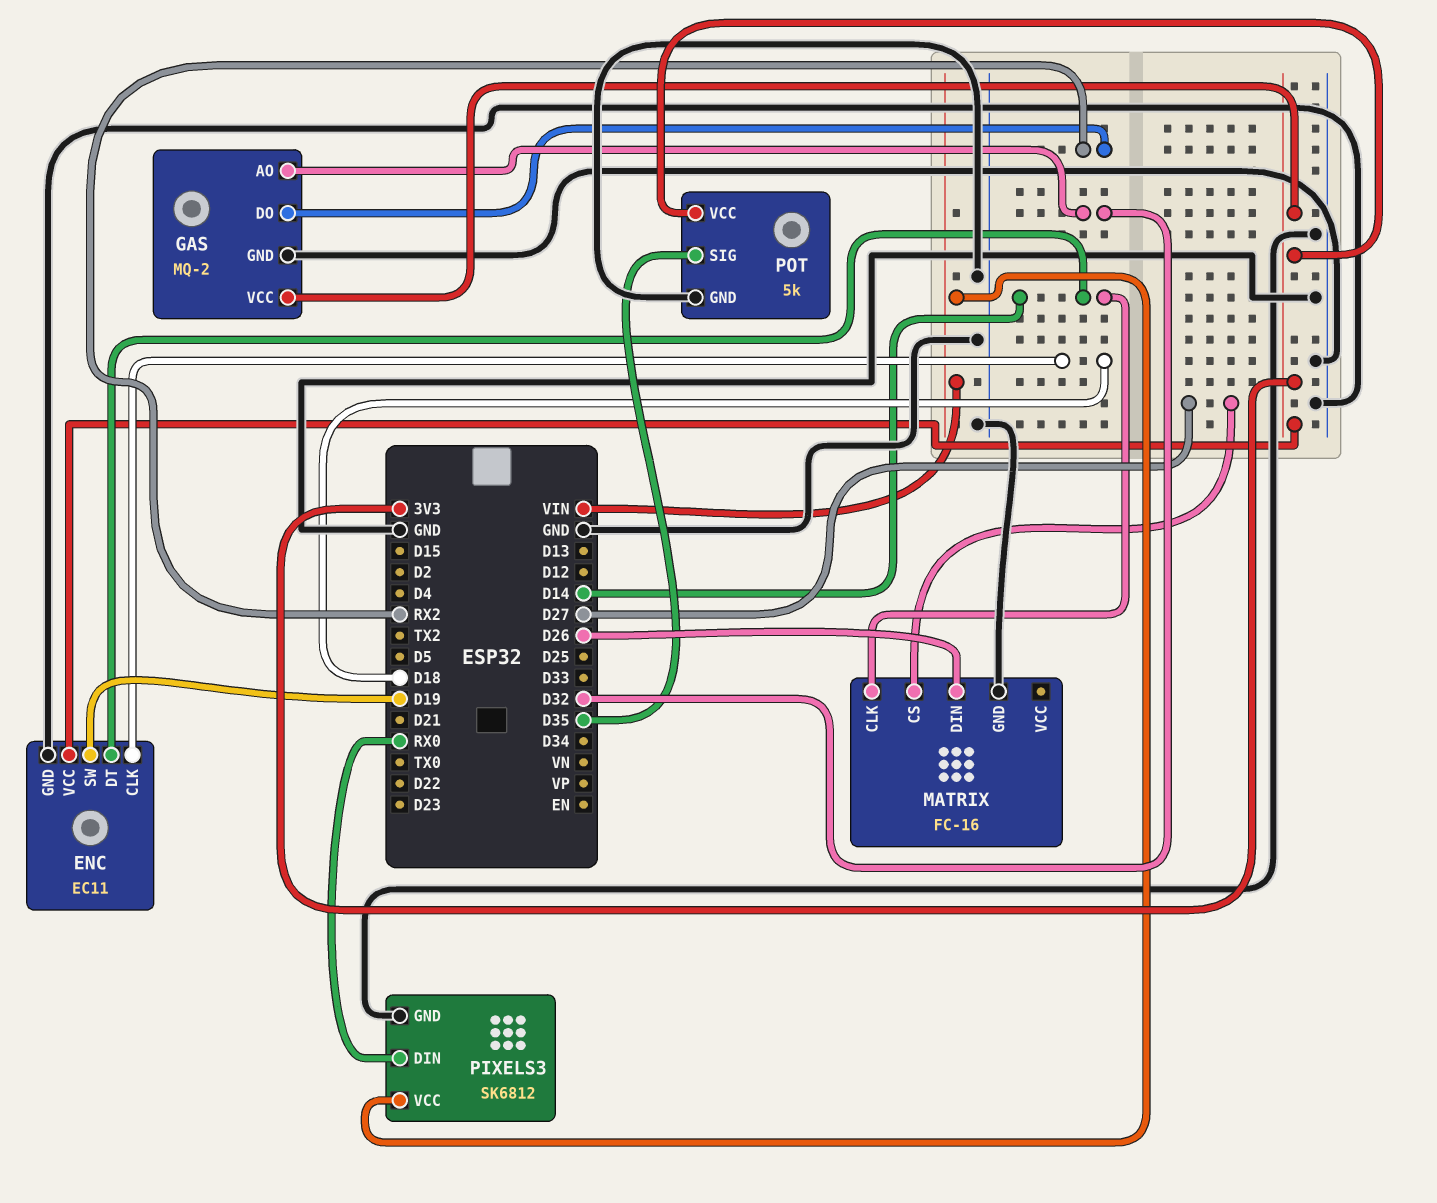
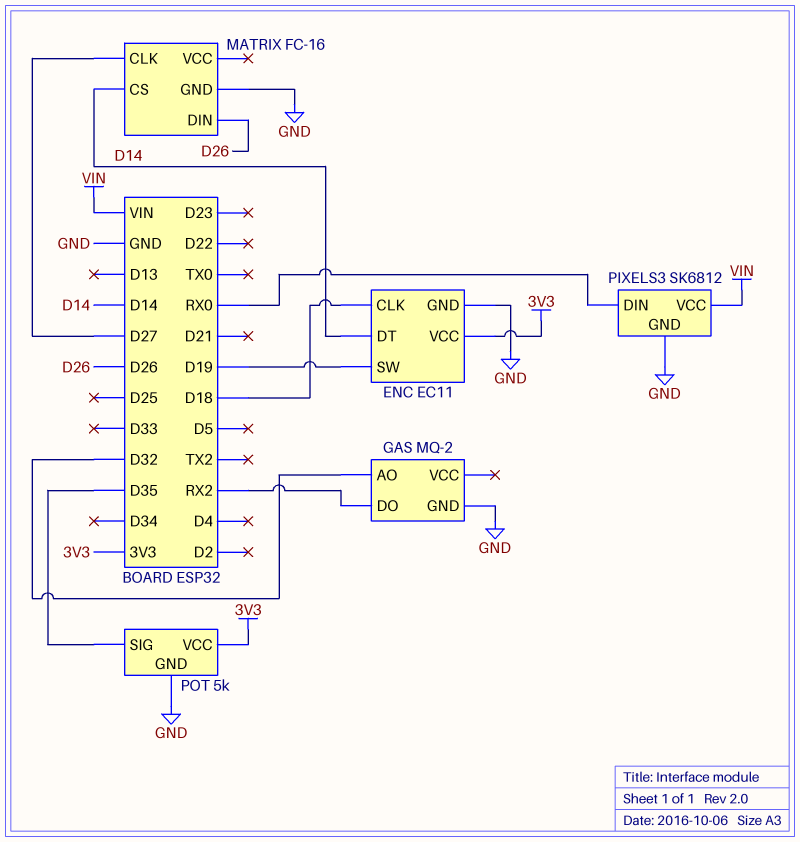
GAS pin VCC: 3V3 -> none
MATRIX pin CLK: D14 -> D27
MATRIX pin CS: D27 -> D14

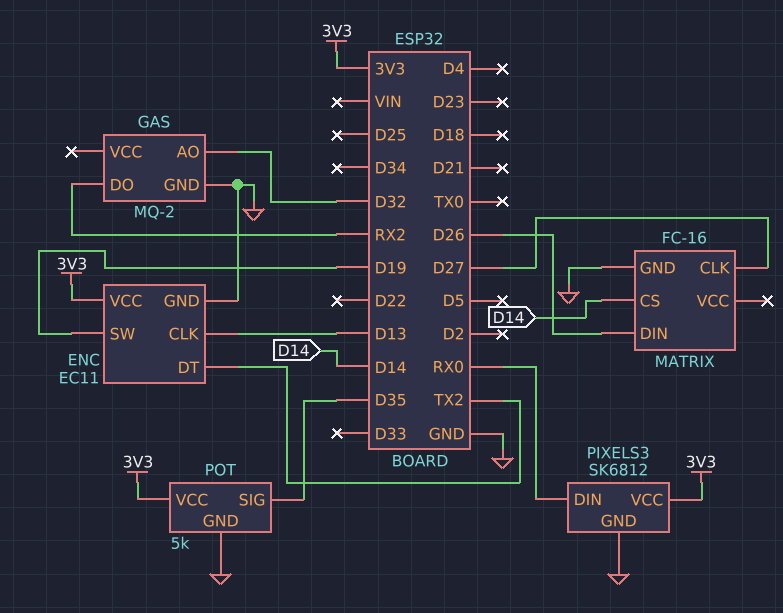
ENC pin CLK: D18 -> D13
ENC pin DT: D14 -> TX2
PIXELS3 pin VCC: VIN -> 3V3

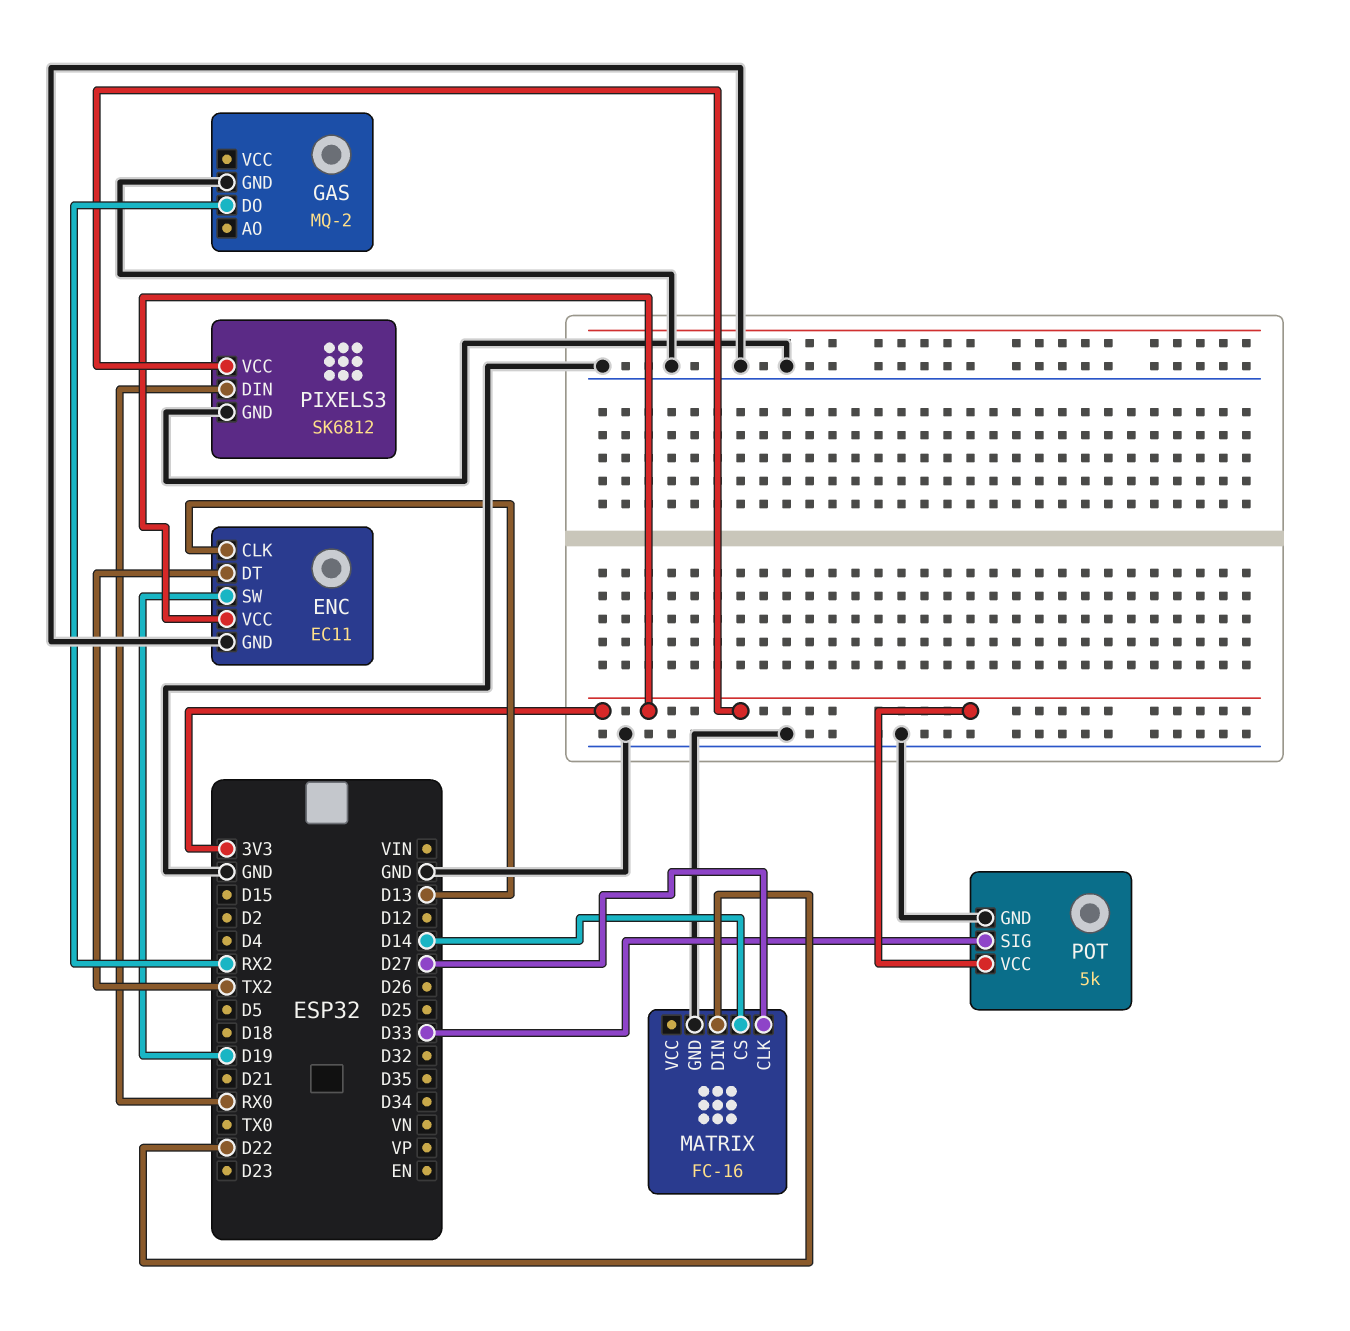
GAS pin AO: D32 -> none
MATRIX pin DIN: D26 -> D22
POT pin SIG: D35 -> D33

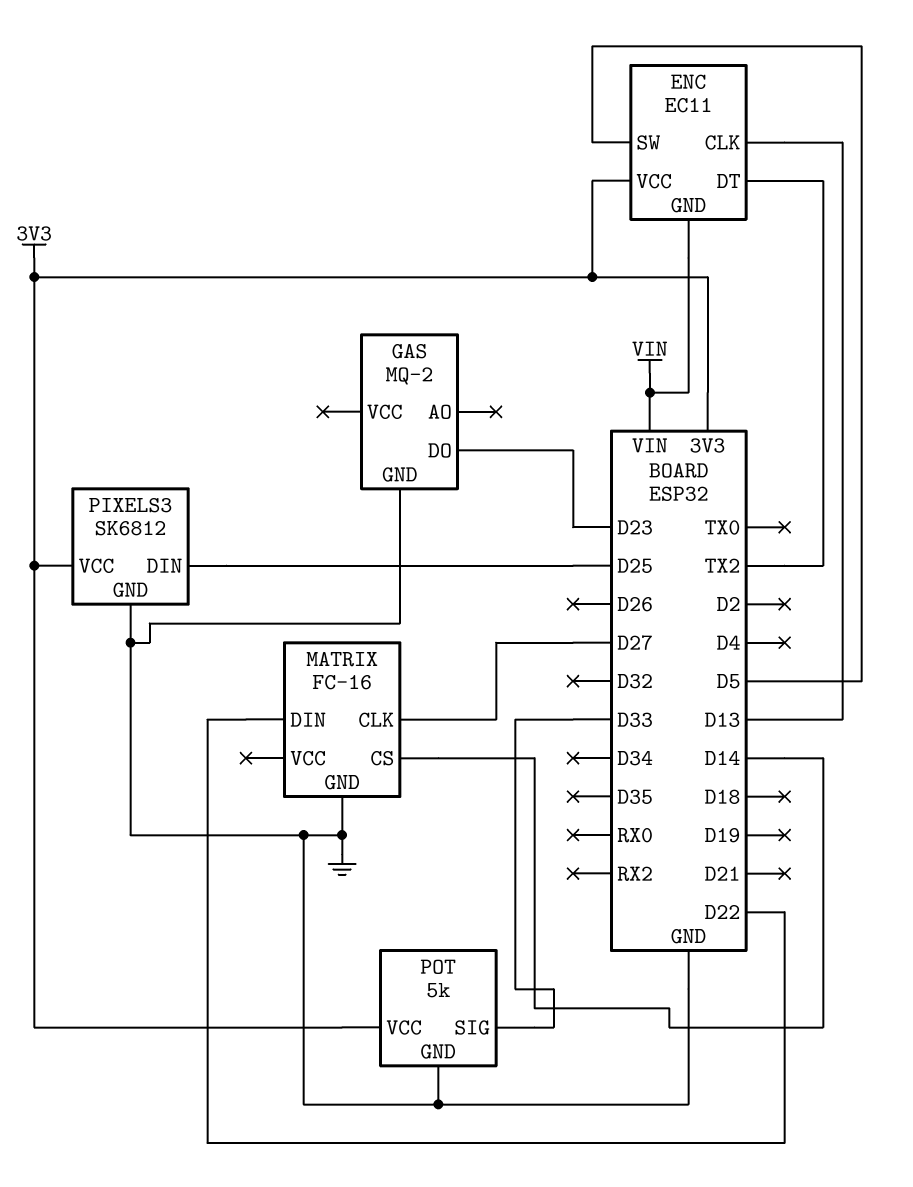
ENC pin GND: GND -> VIN
ENC pin SW: D19 -> D5
GAS pin DO: RX2 -> D23
PIXELS3 pin DIN: RX0 -> D25

